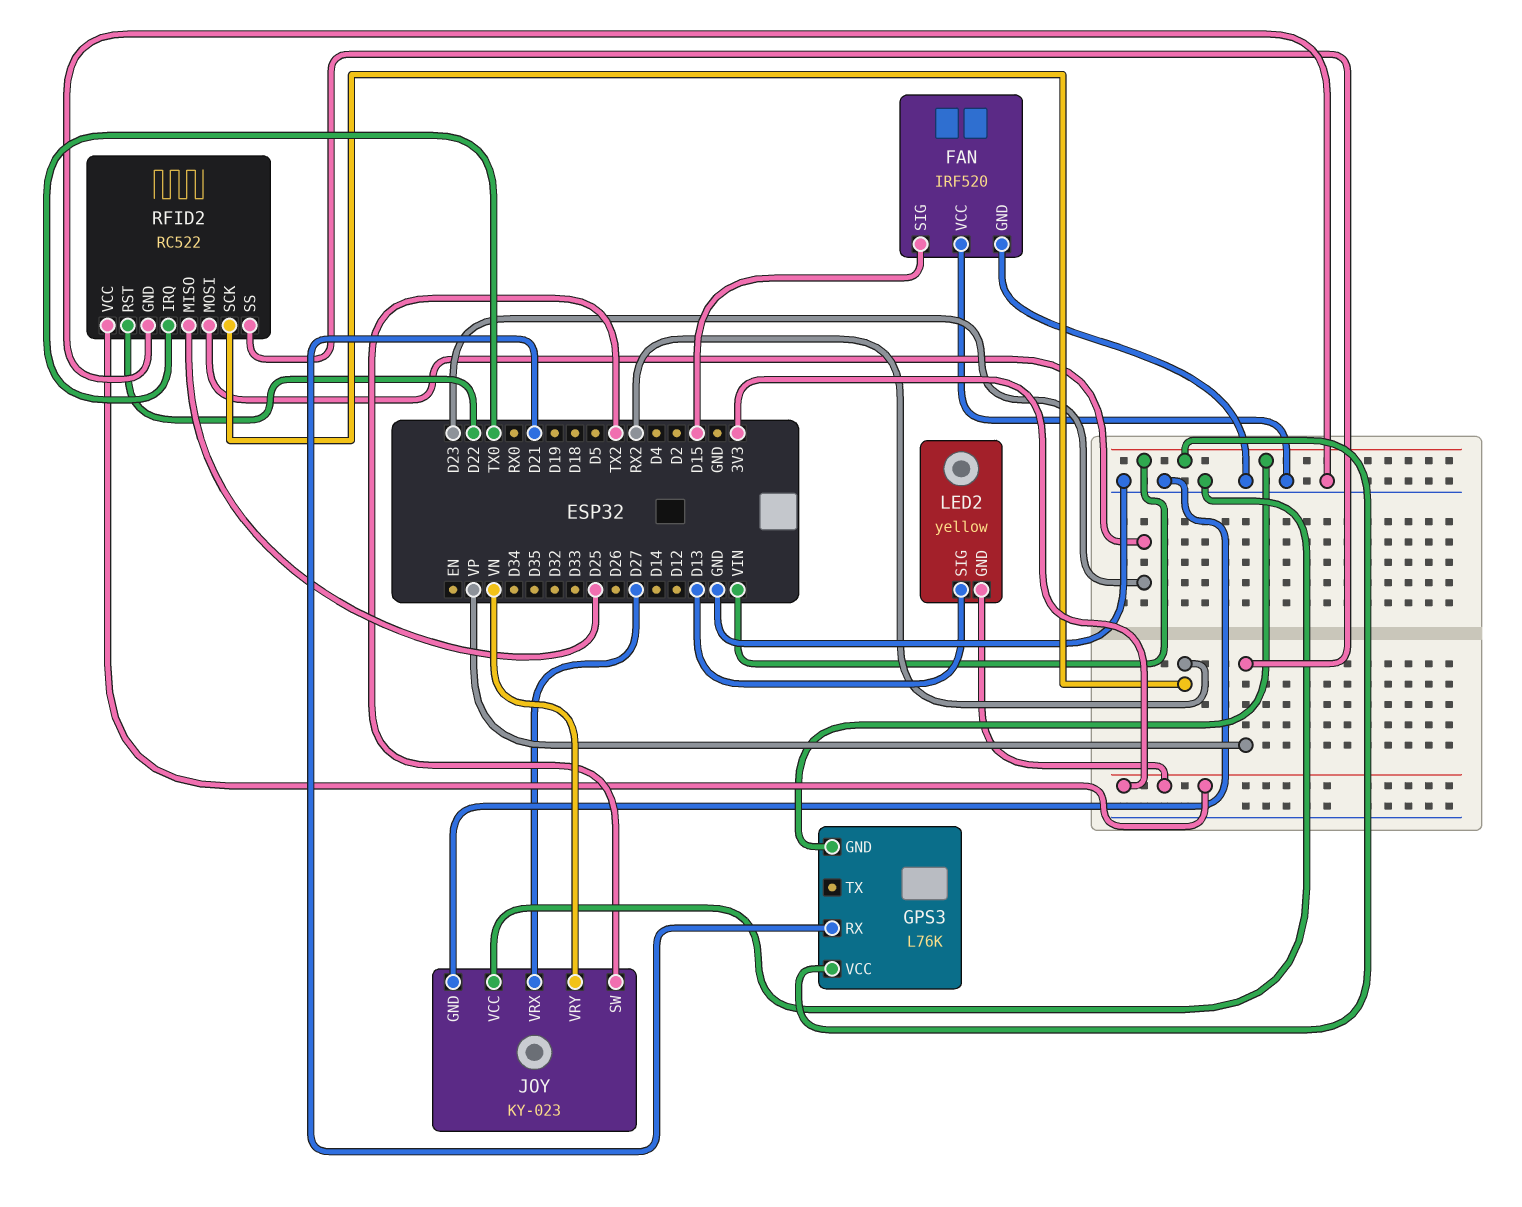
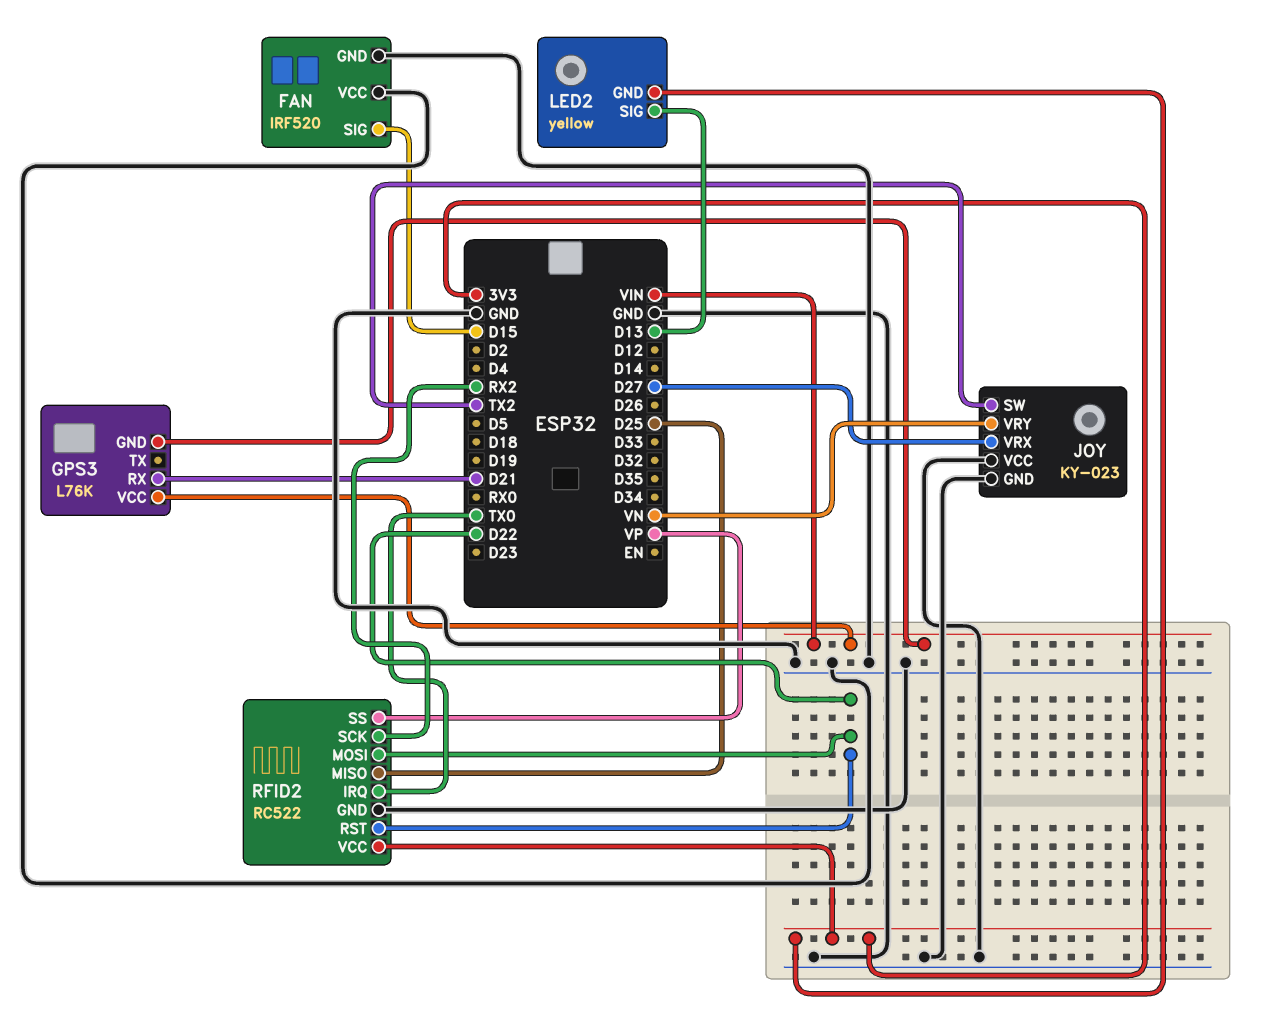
RFID2 pin MOSI: D23 -> D22

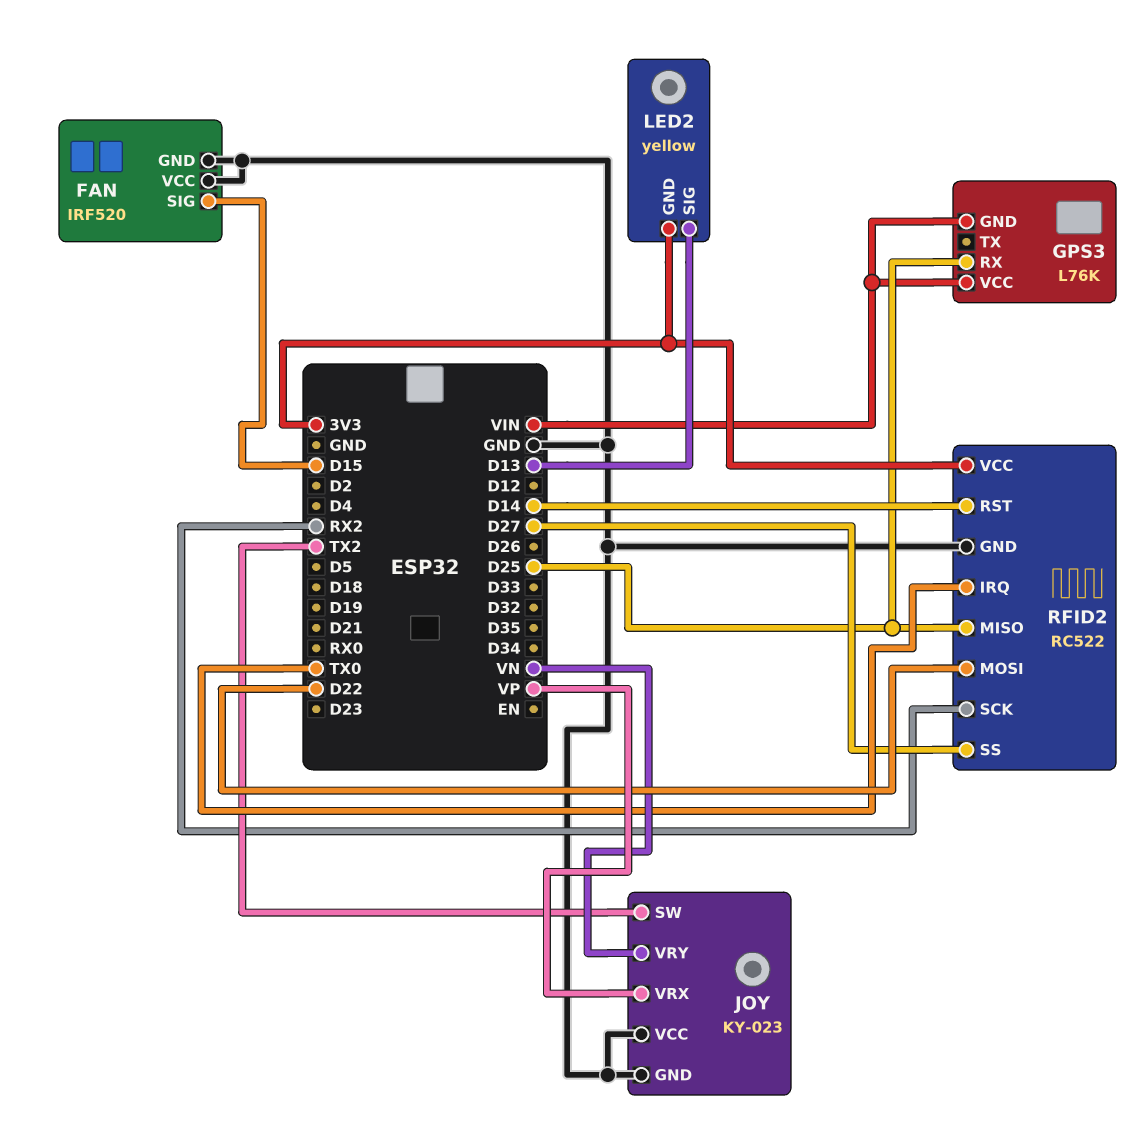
GPS3 pin RX: D21 -> D25
JOY pin VRX: D27 -> VP
RFID2 pin RST: D22 -> D14
RFID2 pin SS: VP -> D27

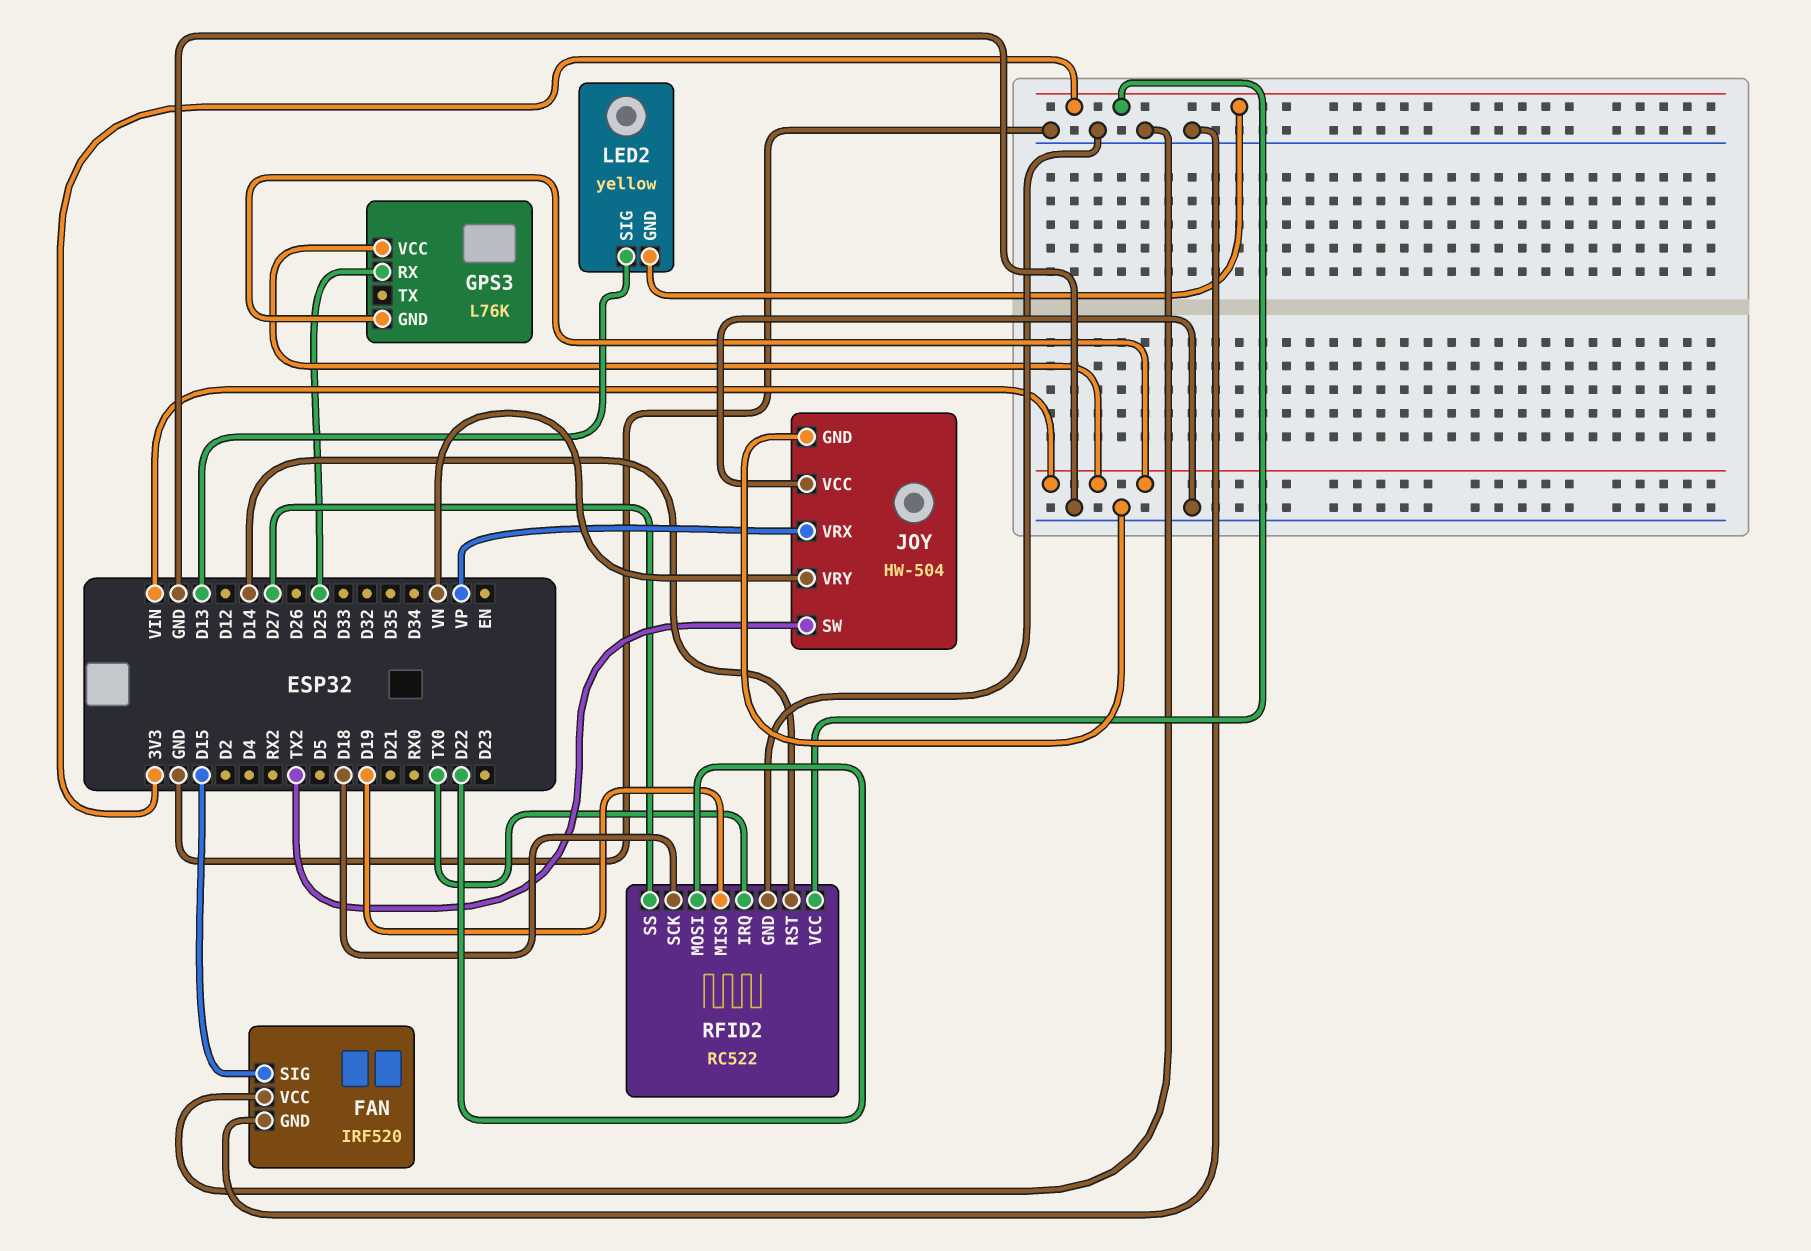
JOY: KY-023 -> HW-504
RFID2 pin MISO: D25 -> D19
RFID2 pin SCK: RX2 -> D18

